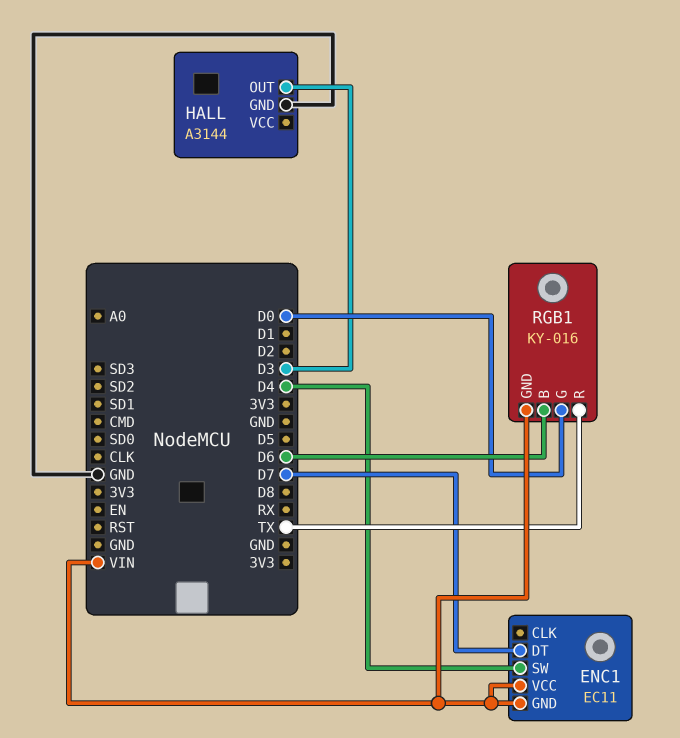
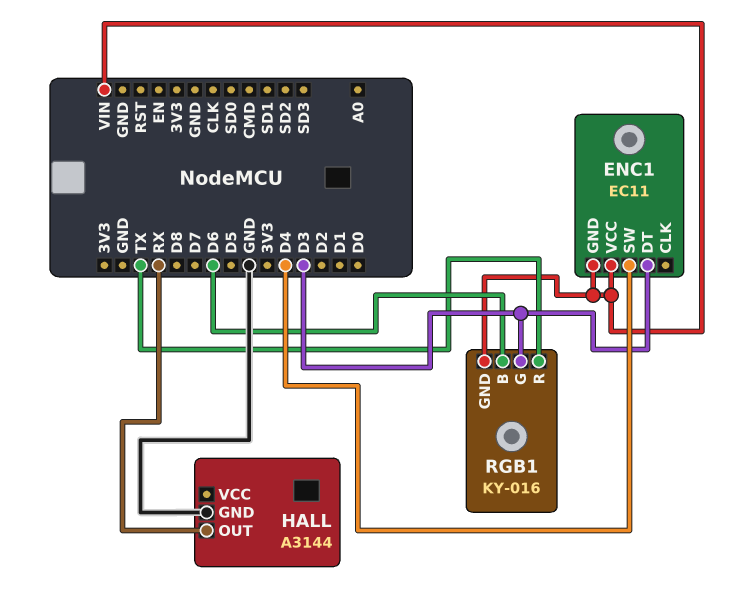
ENC1 pin DT: D7 -> D3
HALL pin OUT: D3 -> RX
RGB1 pin G: D0 -> D3

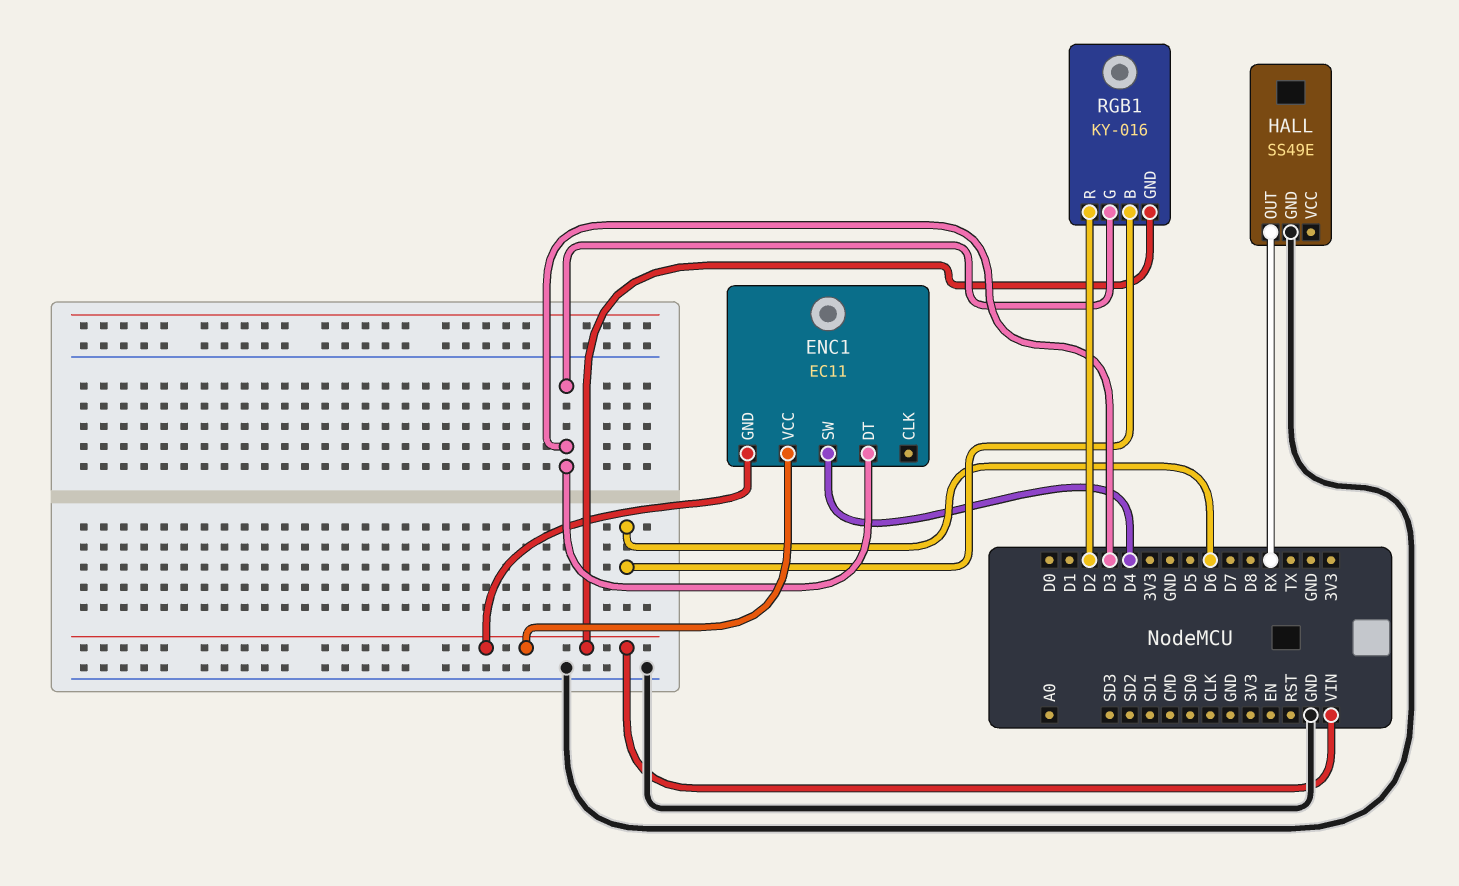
HALL: A3144 -> SS49E
RGB1 pin R: TX -> D2

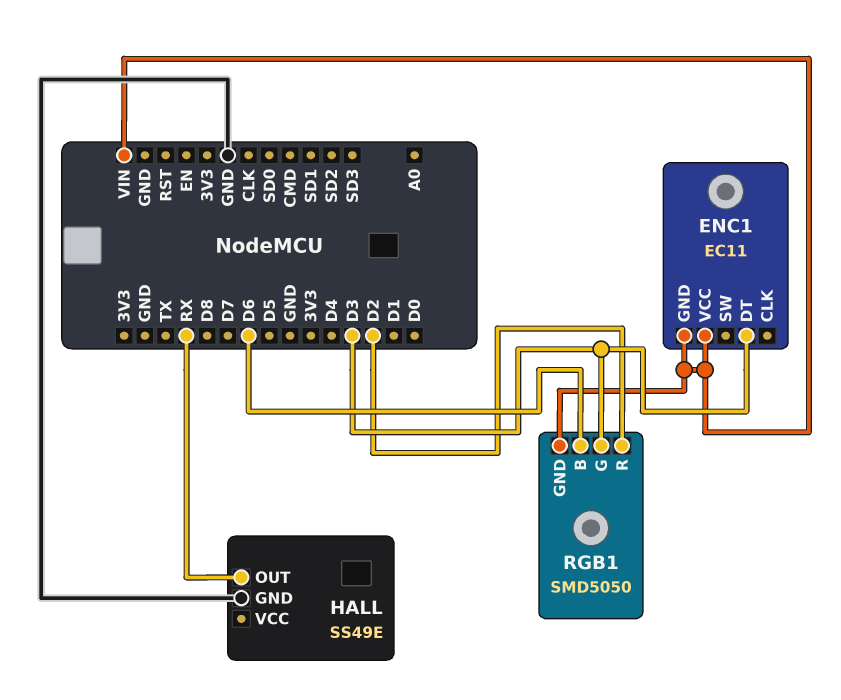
ENC1 pin SW: D4 -> none
RGB1: KY-016 -> SMD5050

